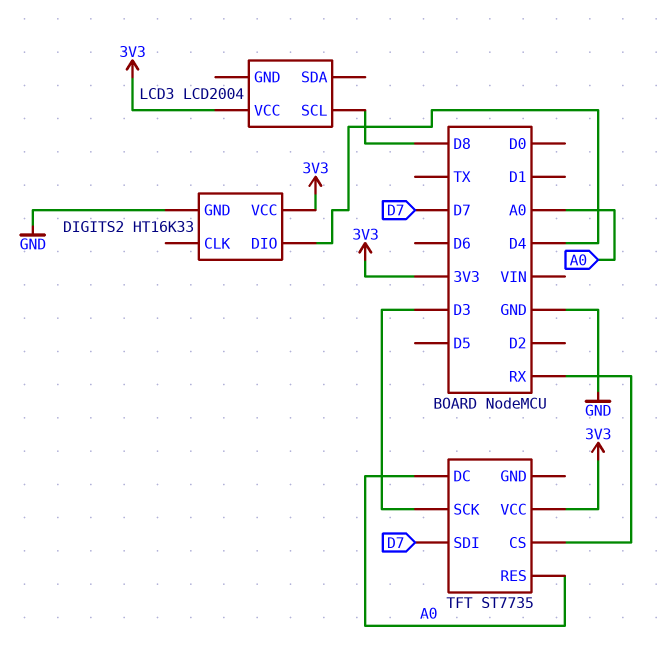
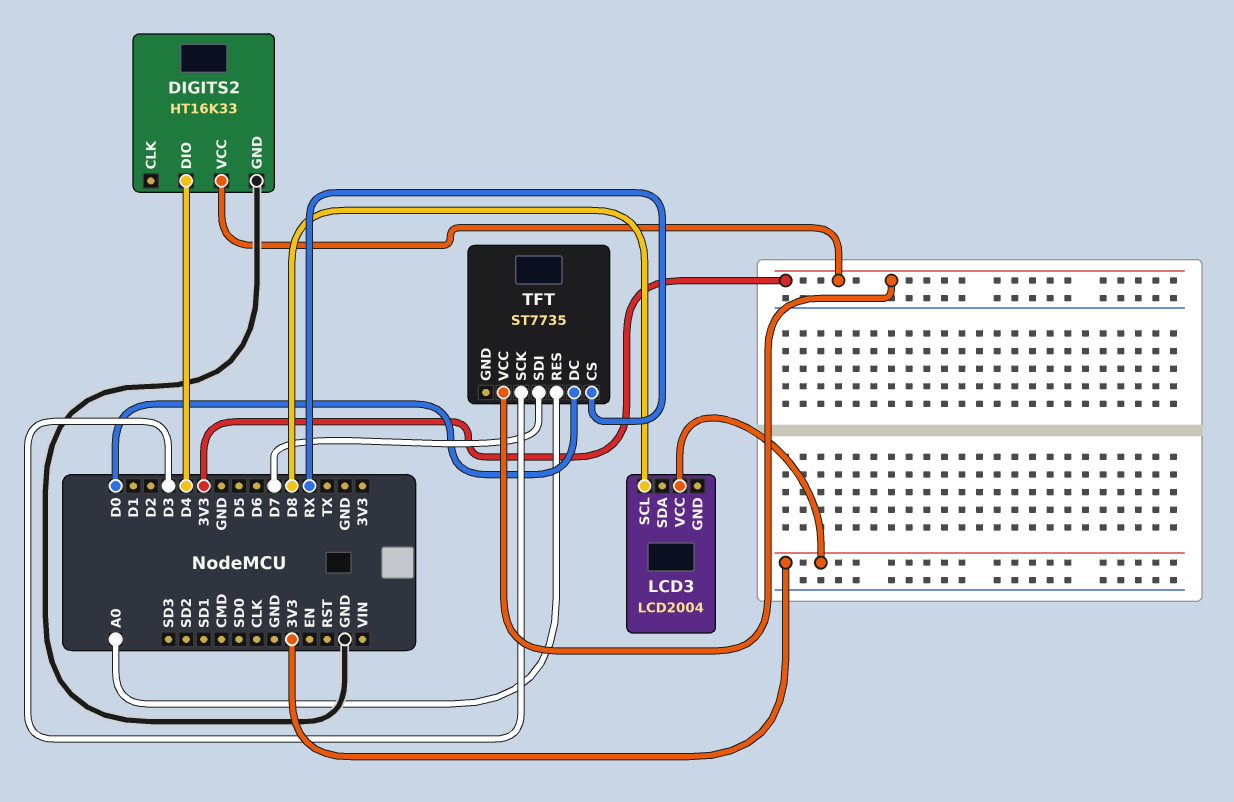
TFT pin DC: A0 -> D0

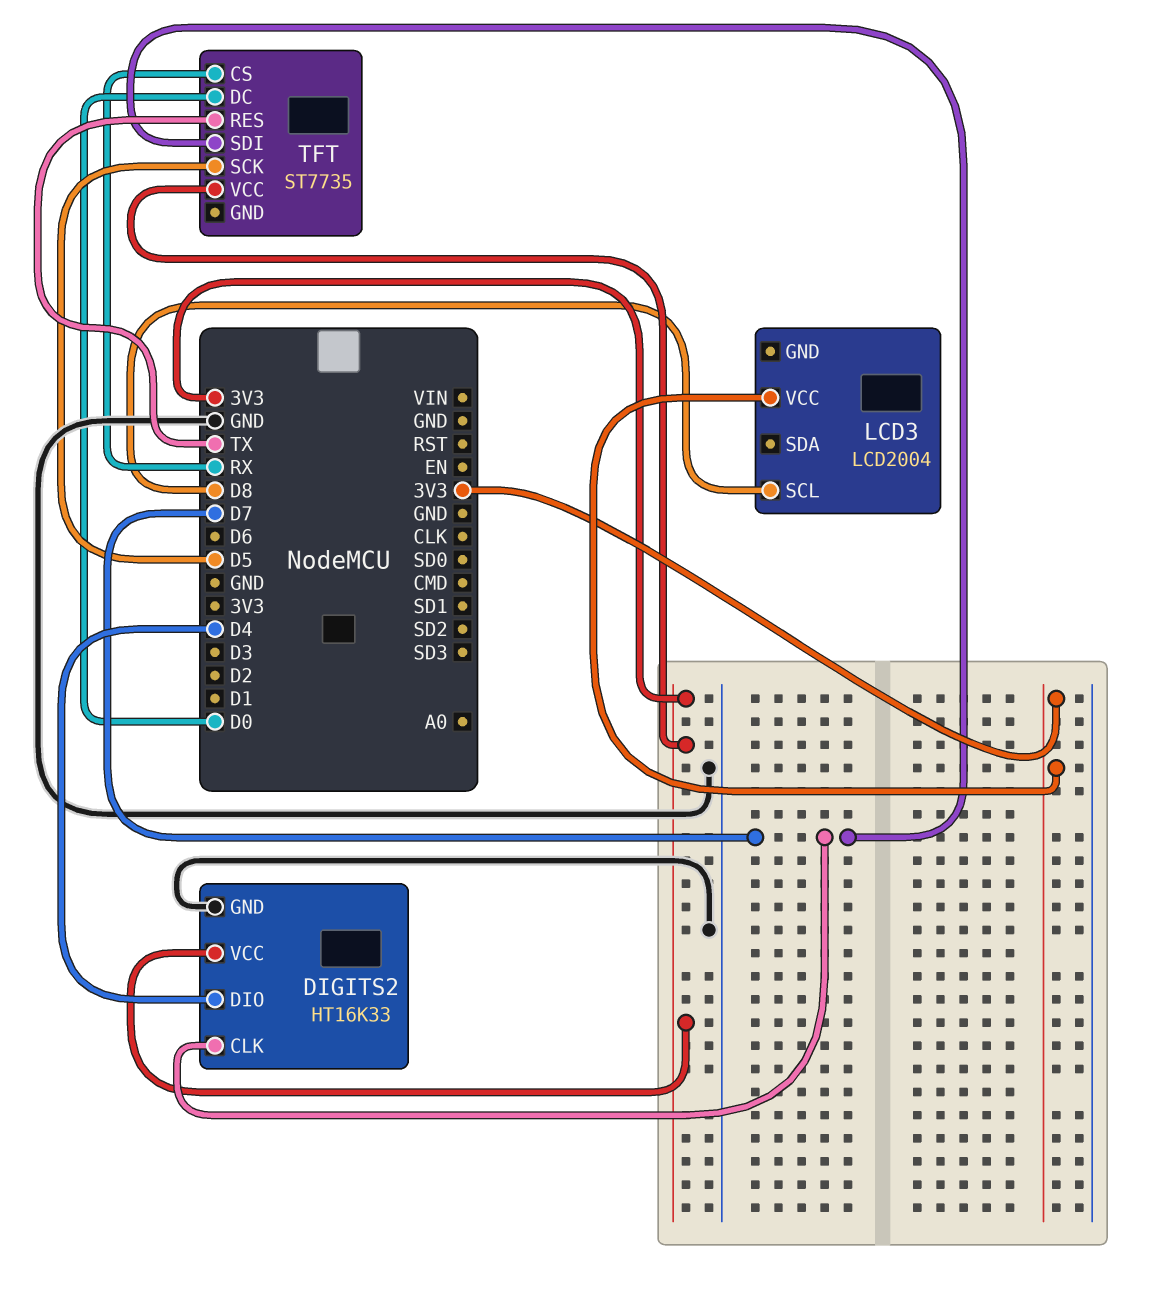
DIGITS2 pin CLK: none -> D7
TFT pin RES: A0 -> TX
TFT pin SCK: D3 -> D5

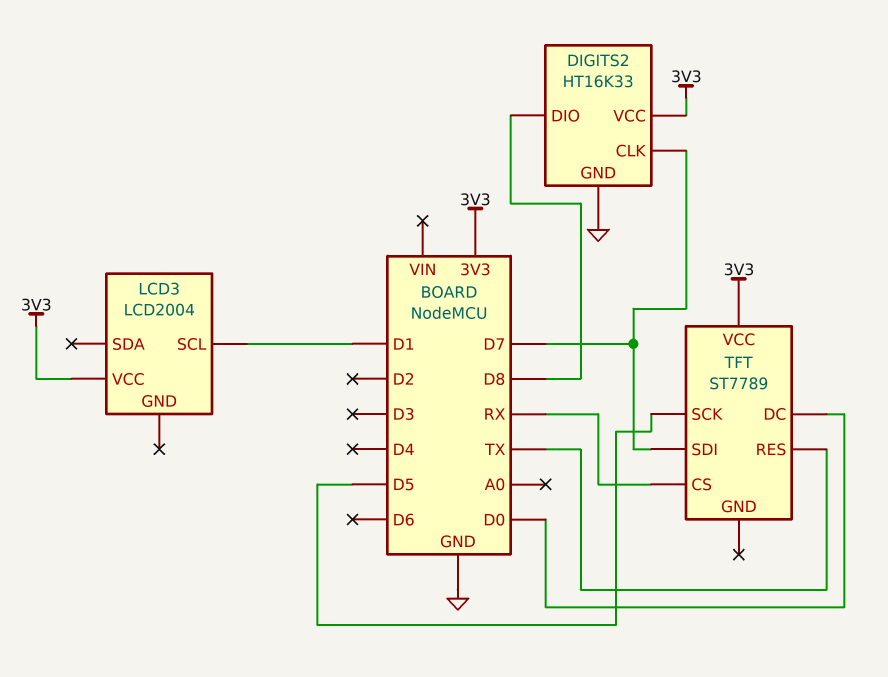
DIGITS2 pin DIO: D4 -> D8
LCD3 pin SCL: D8 -> D1
TFT: ST7735 -> ST7789

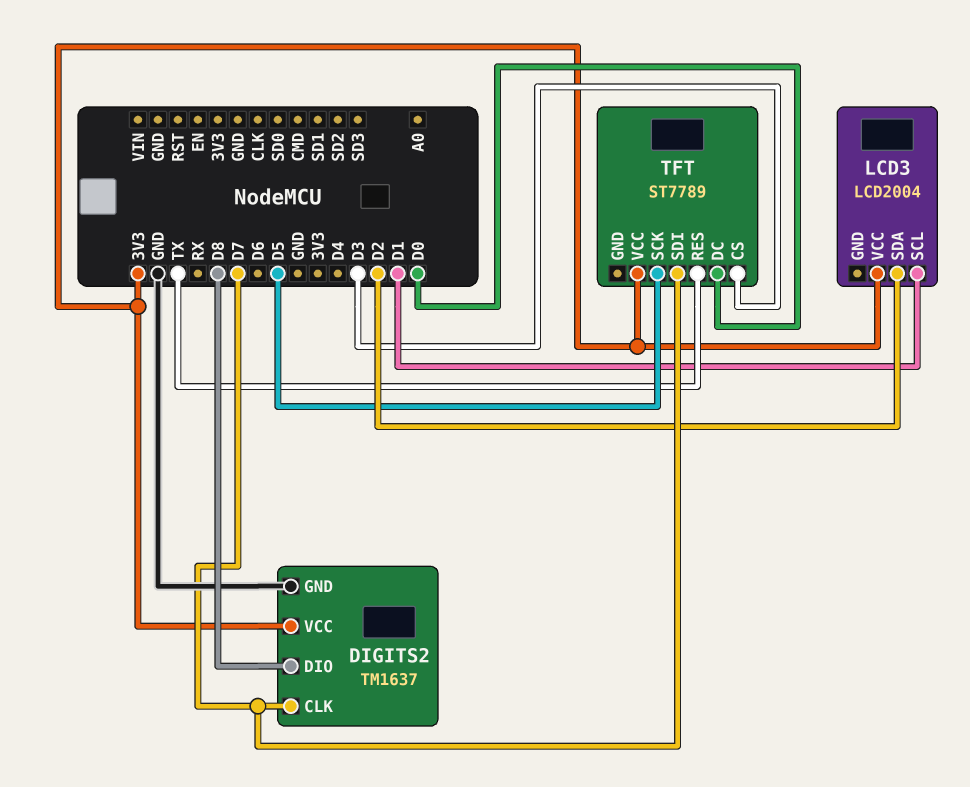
DIGITS2: HT16K33 -> TM1637
LCD3 pin SDA: none -> D2
TFT pin CS: RX -> D3

